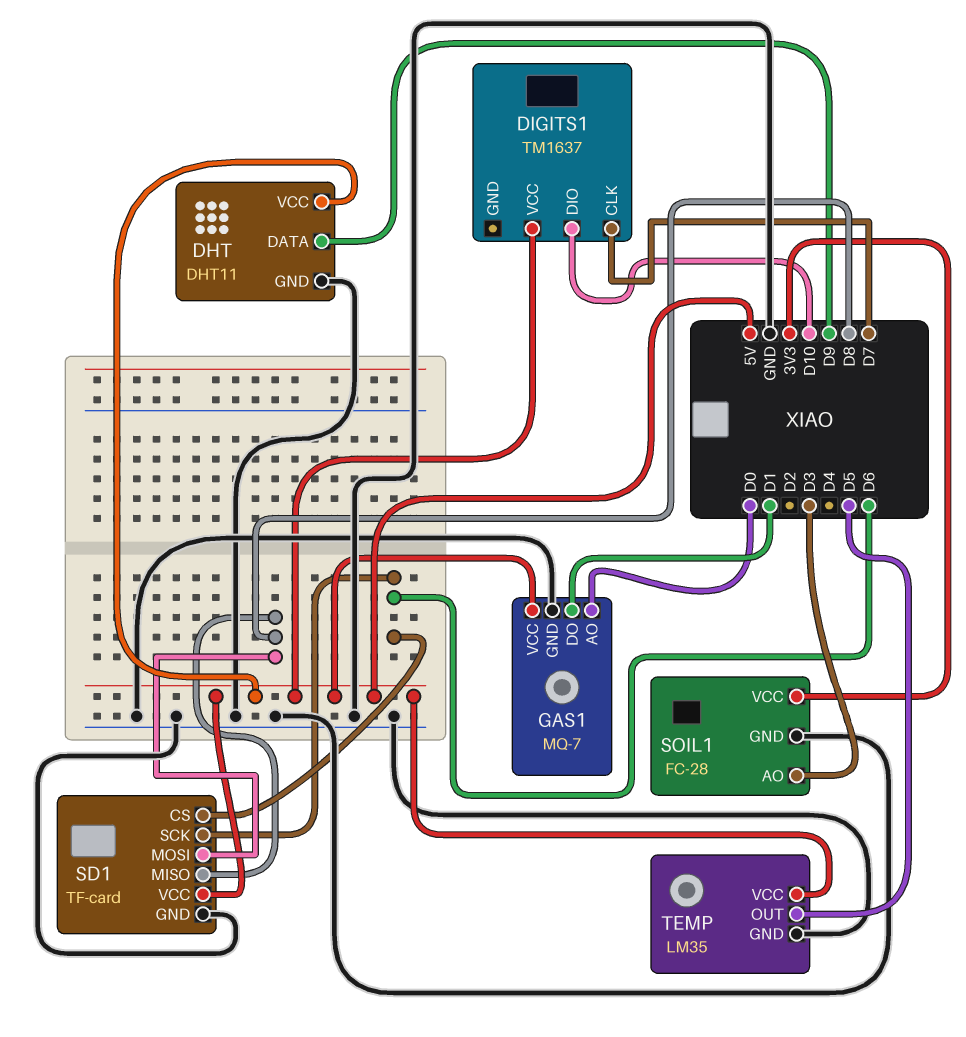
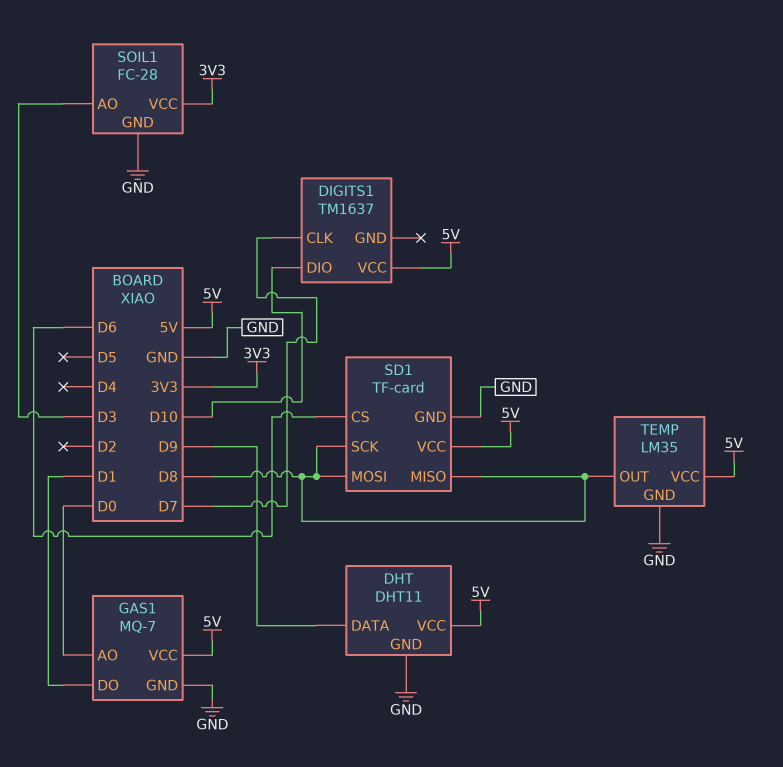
SD1 pin SCK: D6 -> D8
TEMP pin OUT: D5 -> D8

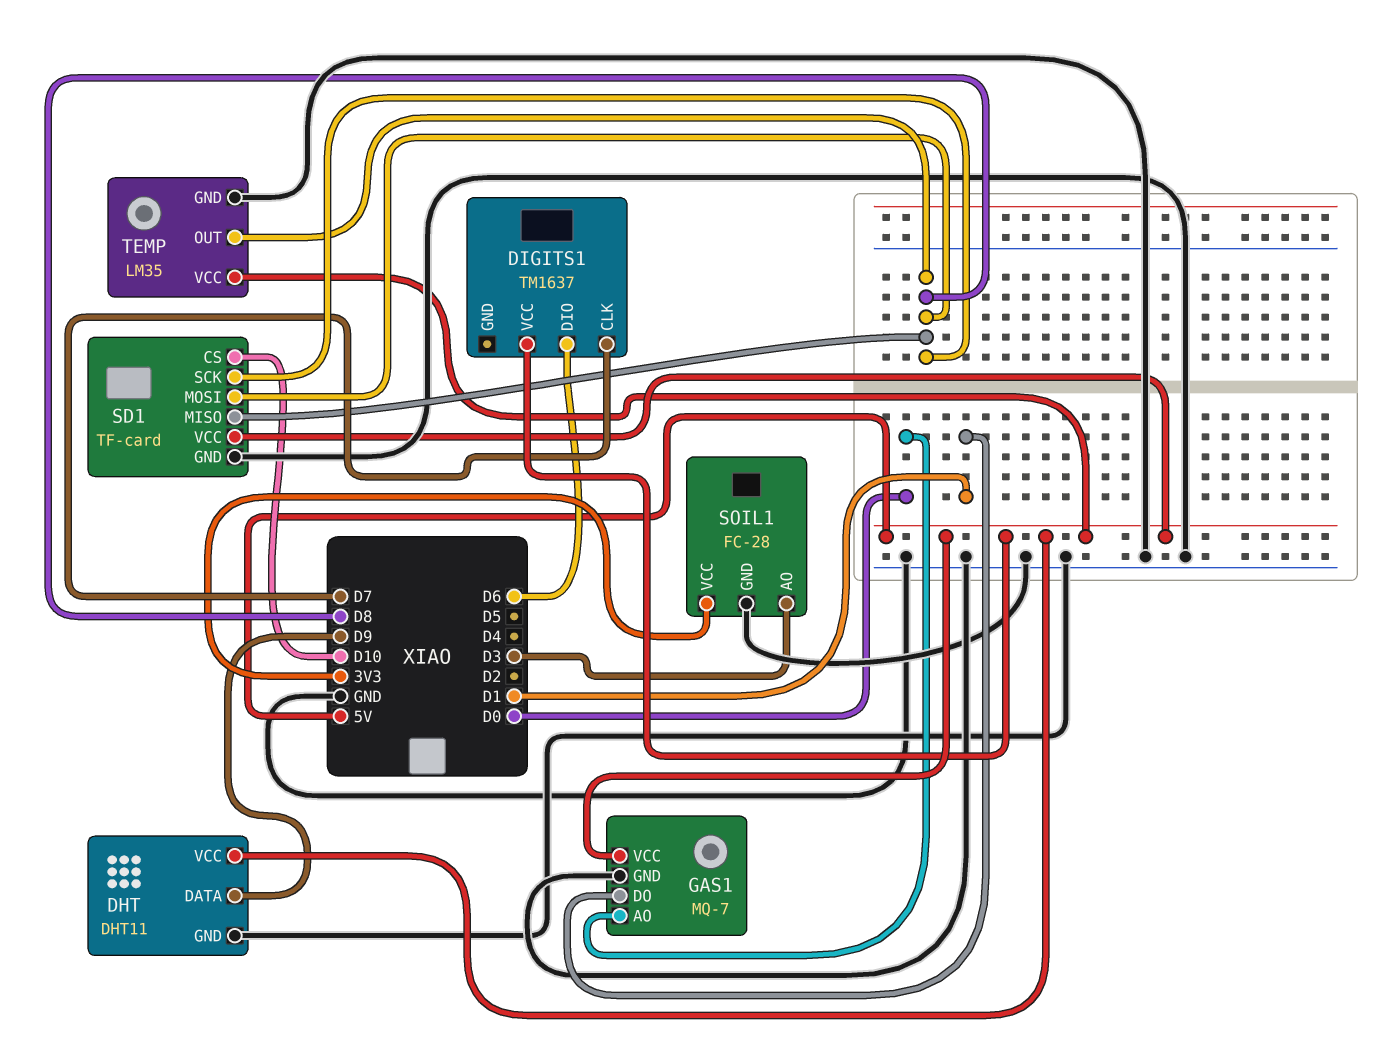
DIGITS1 pin DIO: D10 -> D6
SD1 pin CS: D6 -> D10

